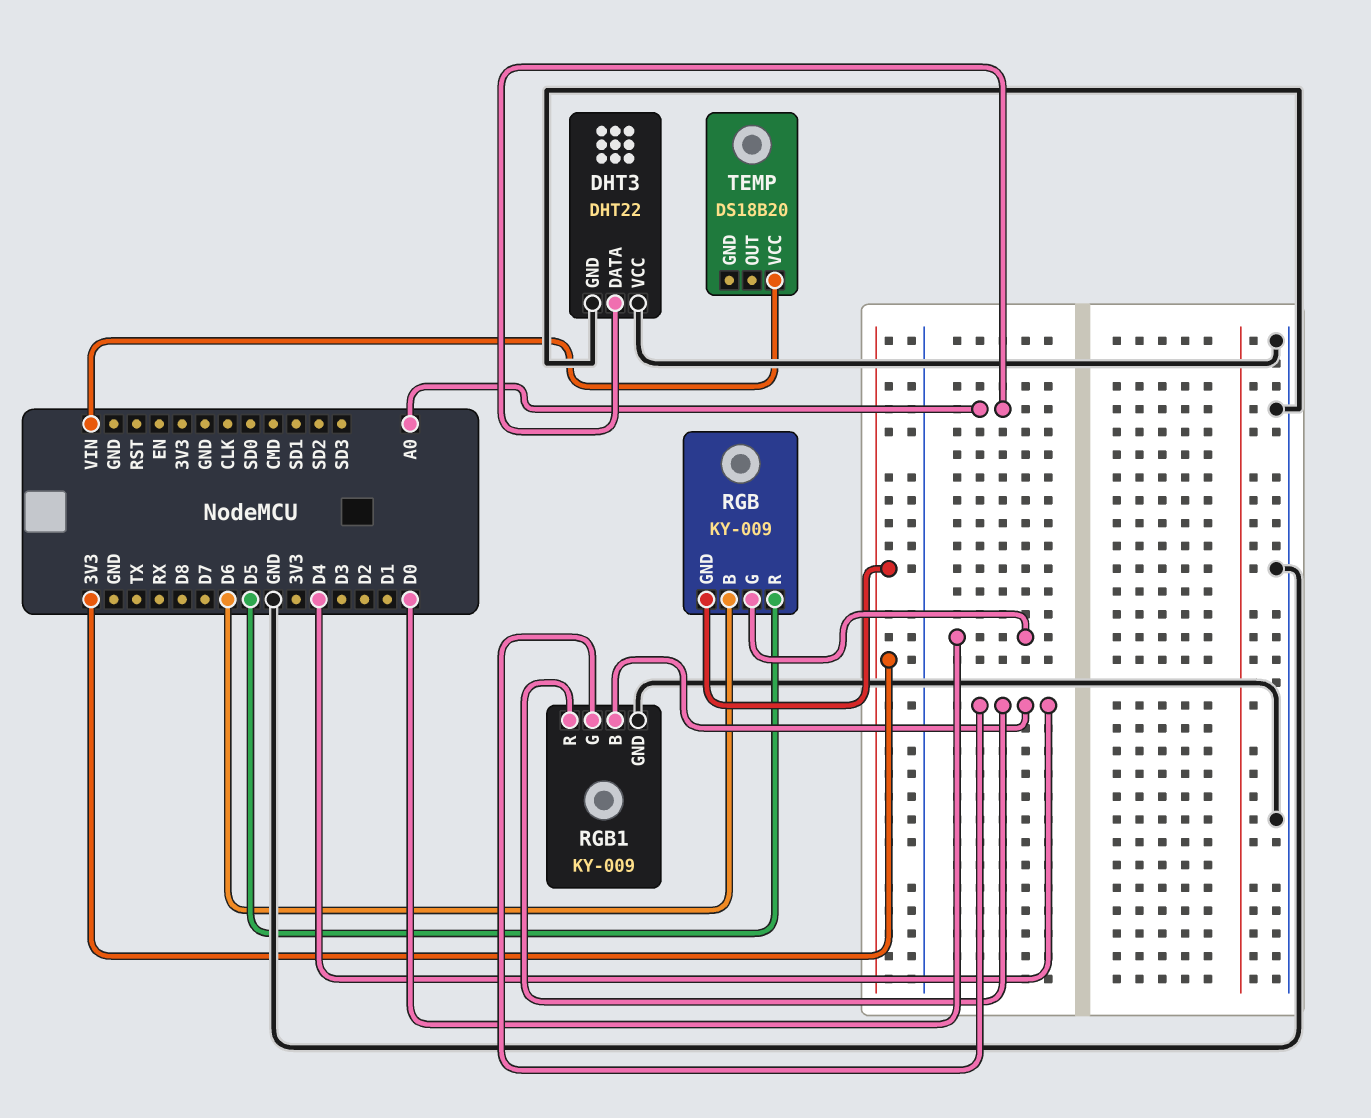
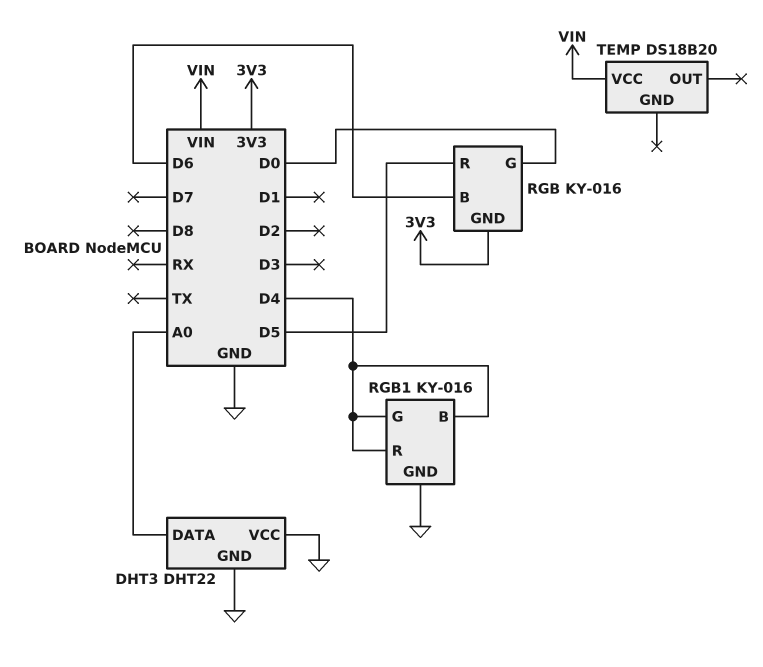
RGB: KY-009 -> KY-016
RGB1: KY-009 -> KY-016

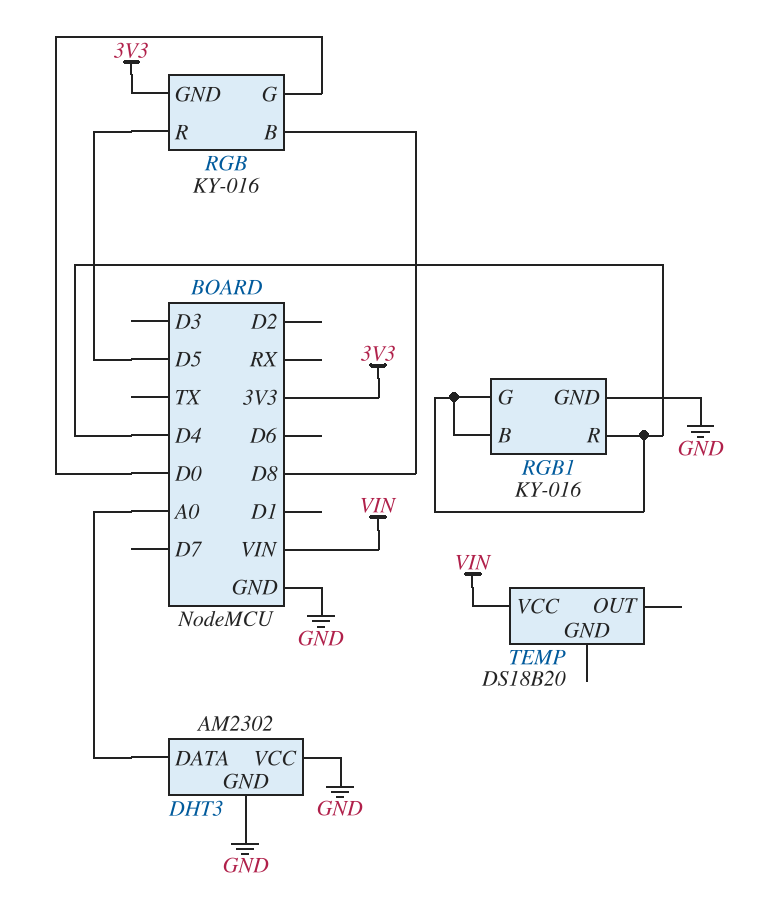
DHT3: DHT22 -> AM2302
RGB pin B: D6 -> D8

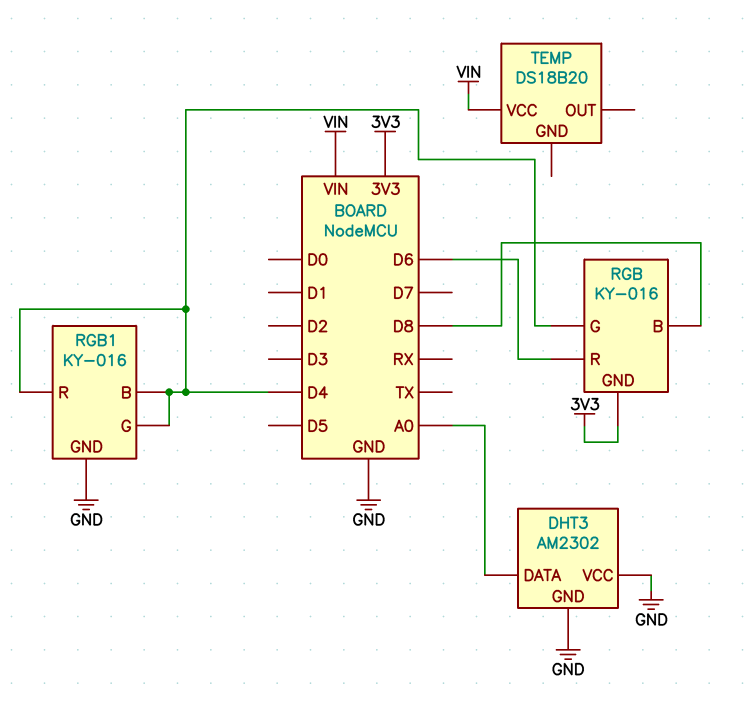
RGB pin G: D0 -> D4
RGB pin R: D5 -> D6

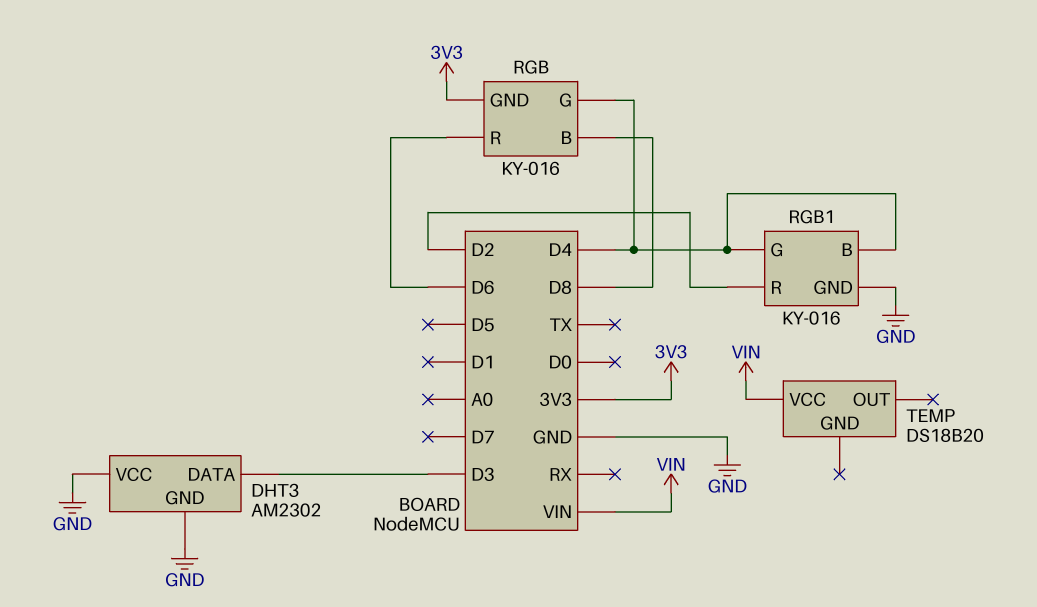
DHT3 pin DATA: A0 -> D3
RGB1 pin R: D4 -> D2

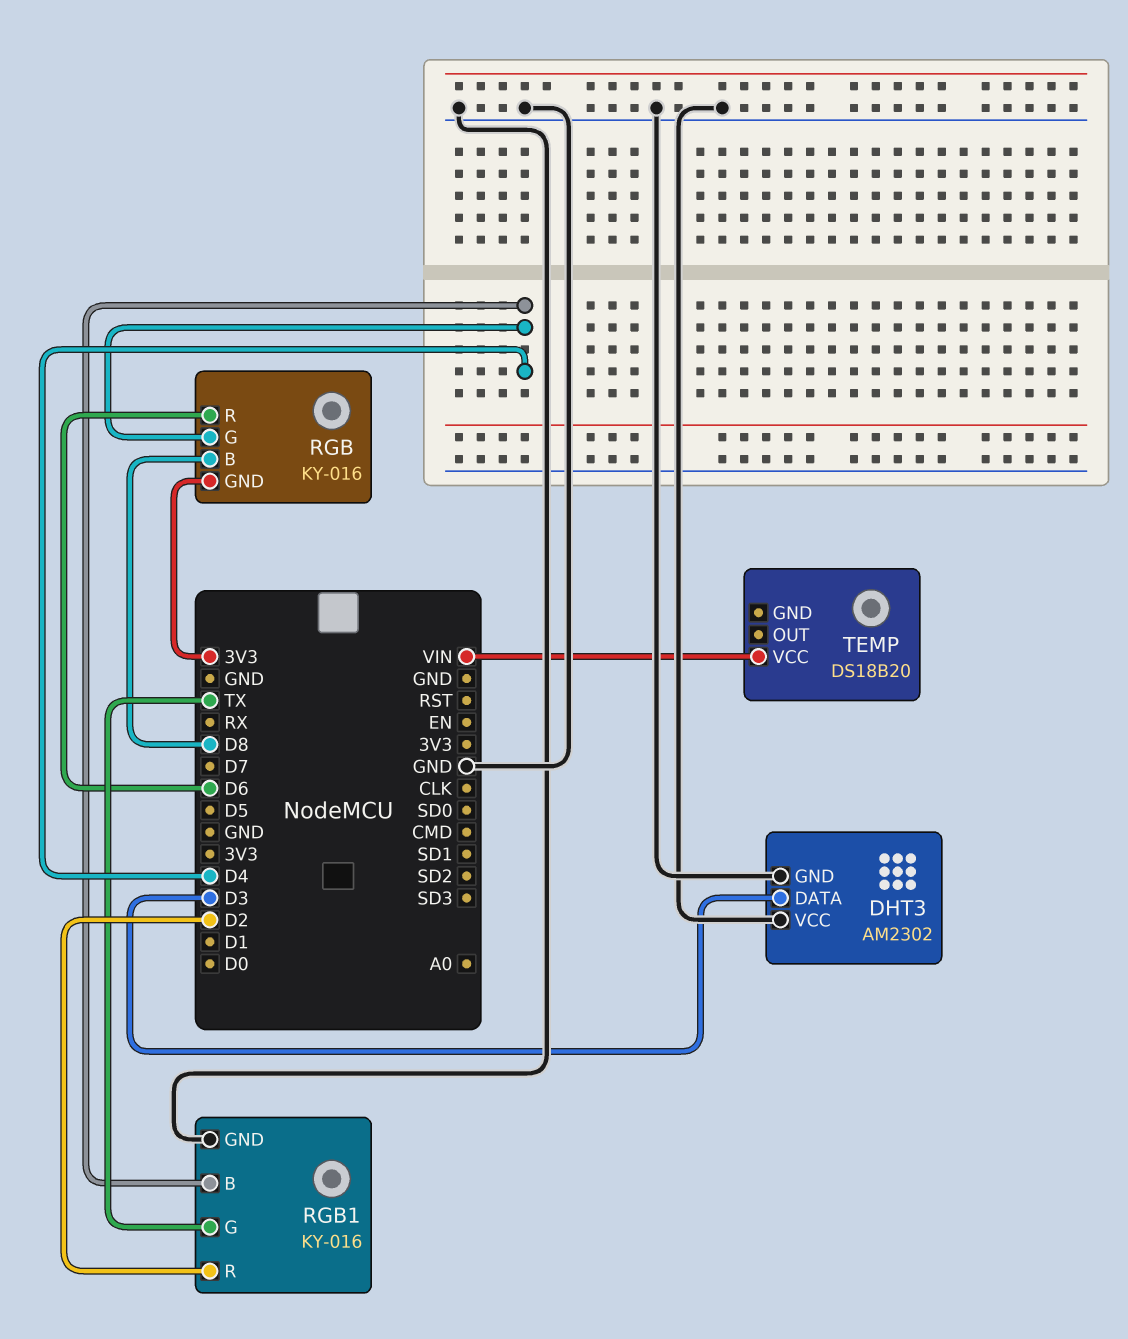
RGB1 pin G: D4 -> TX

